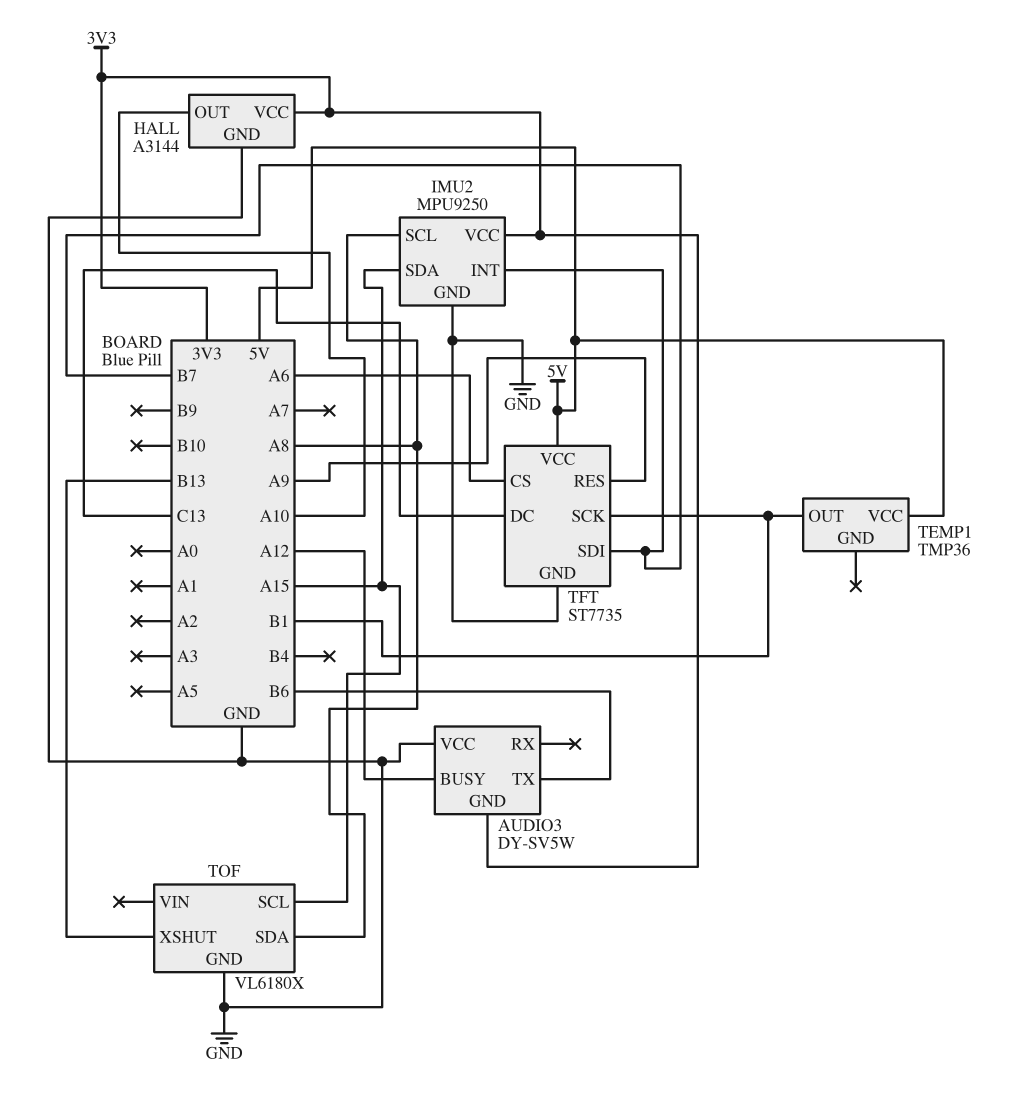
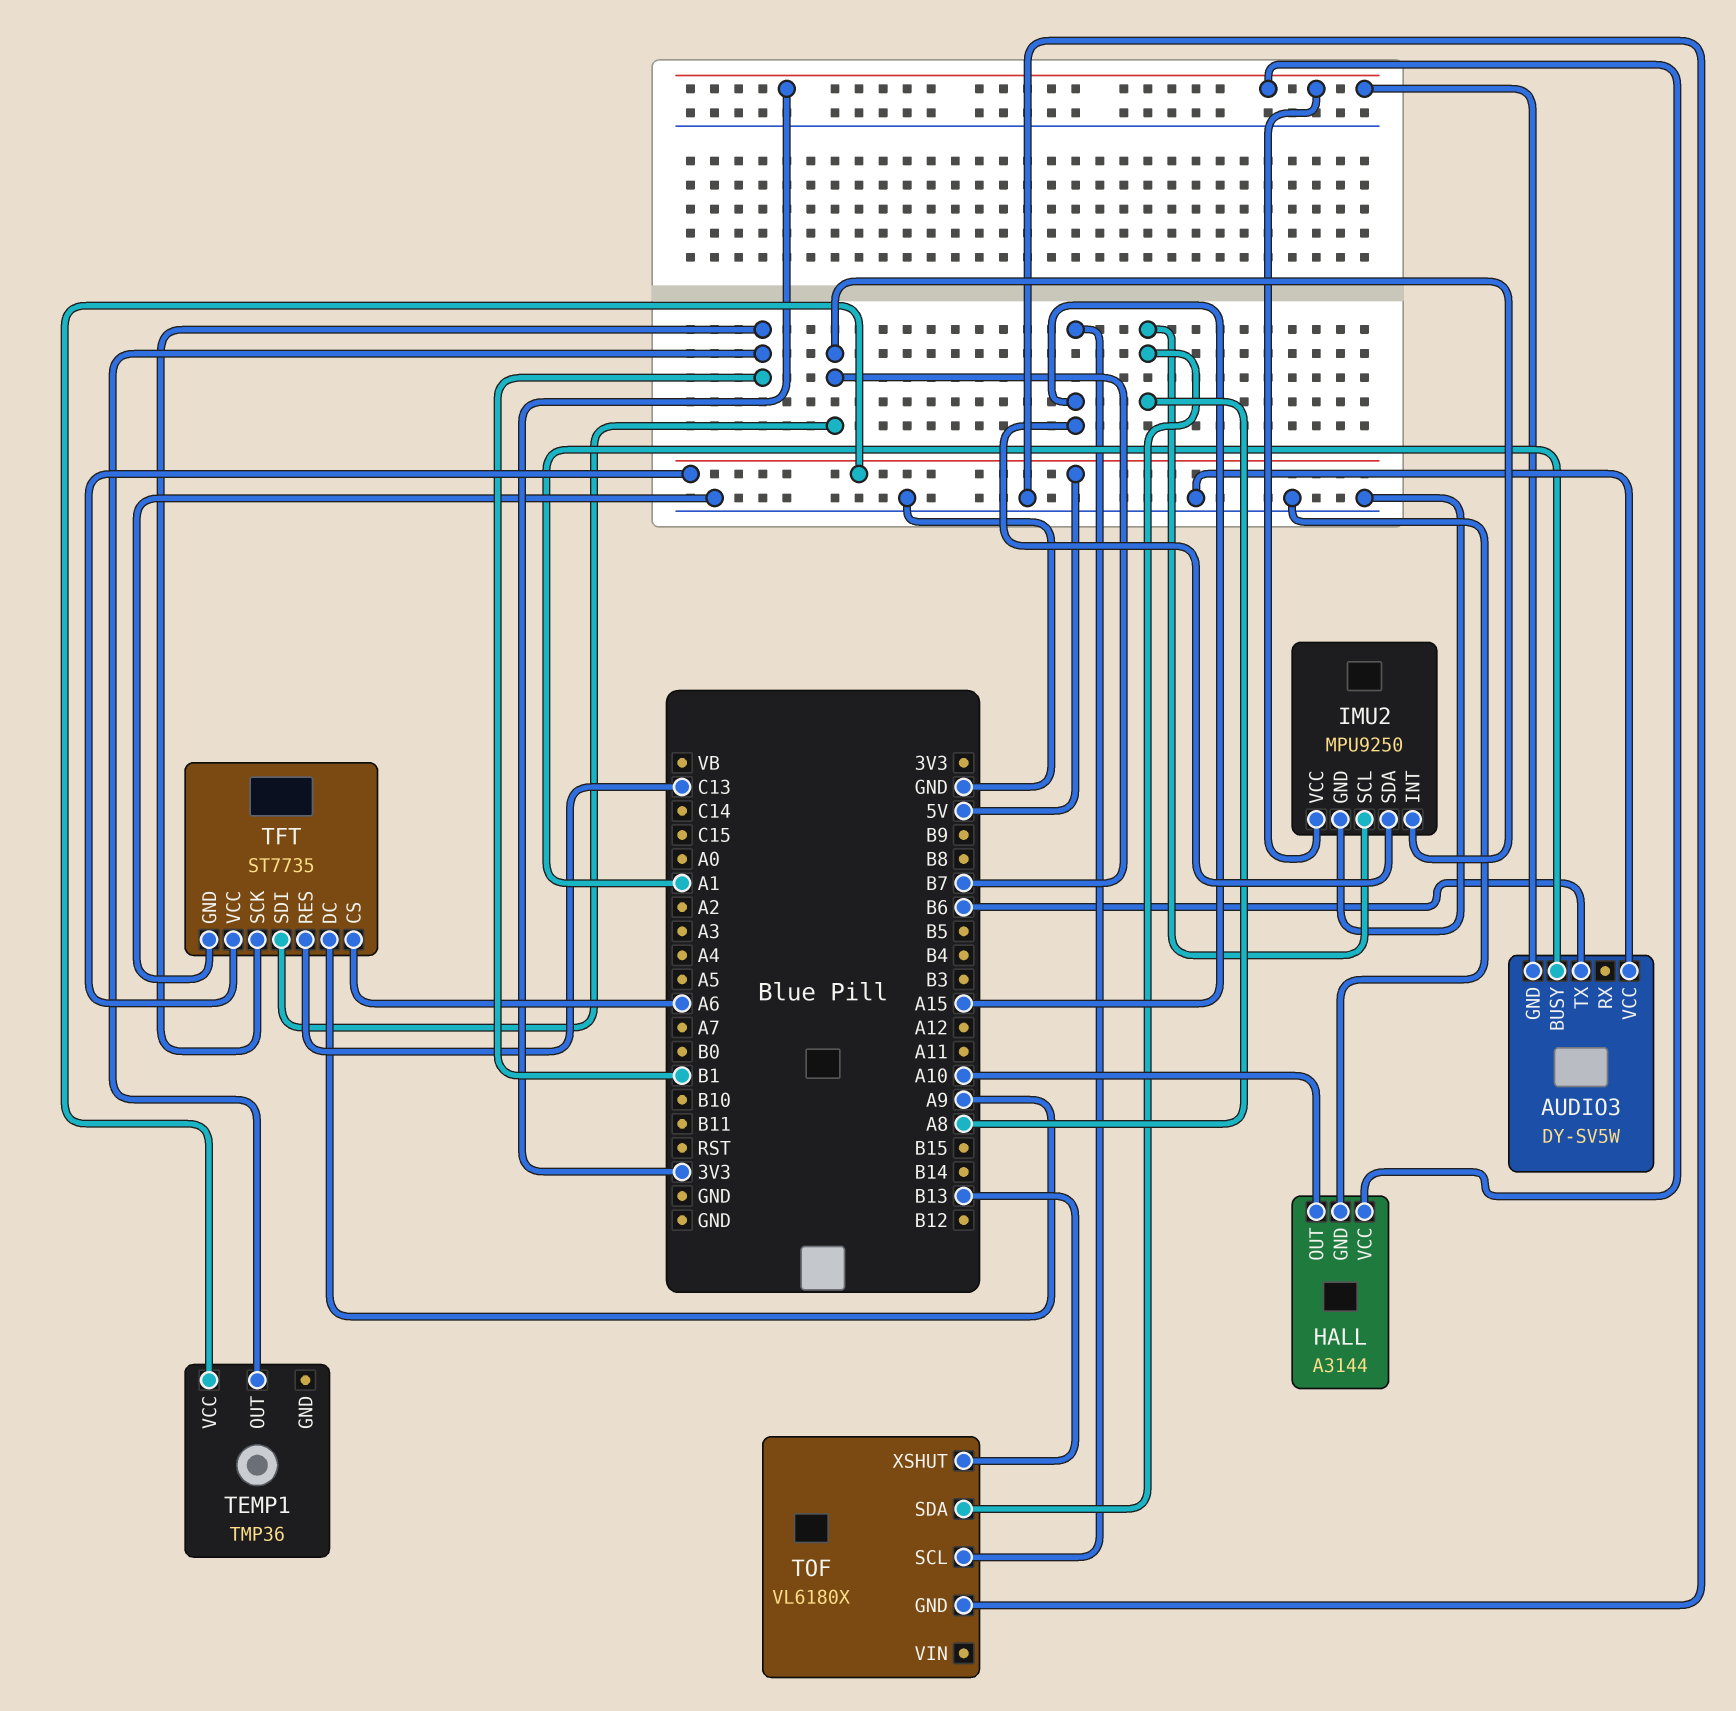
AUDIO3 pin BUSY: A12 -> A1
TFT pin DC: C13 -> A9
TFT pin RES: A9 -> C13

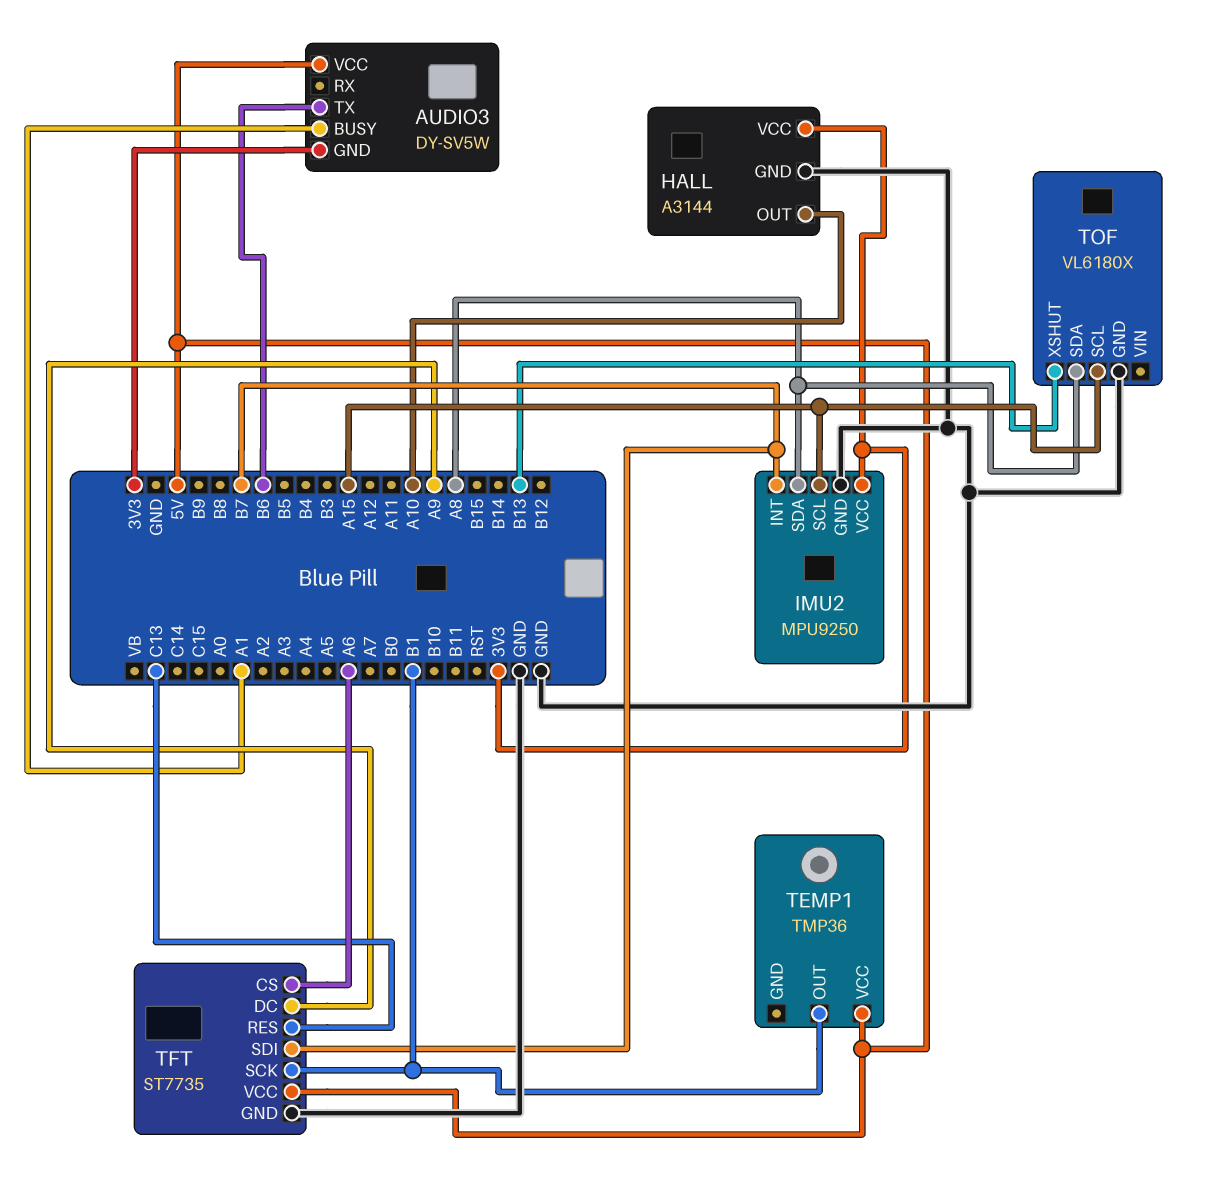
AUDIO3 pin VCC: GND -> 5V
IMU2 pin SCL: A8 -> A15
IMU2 pin SDA: A15 -> A8

